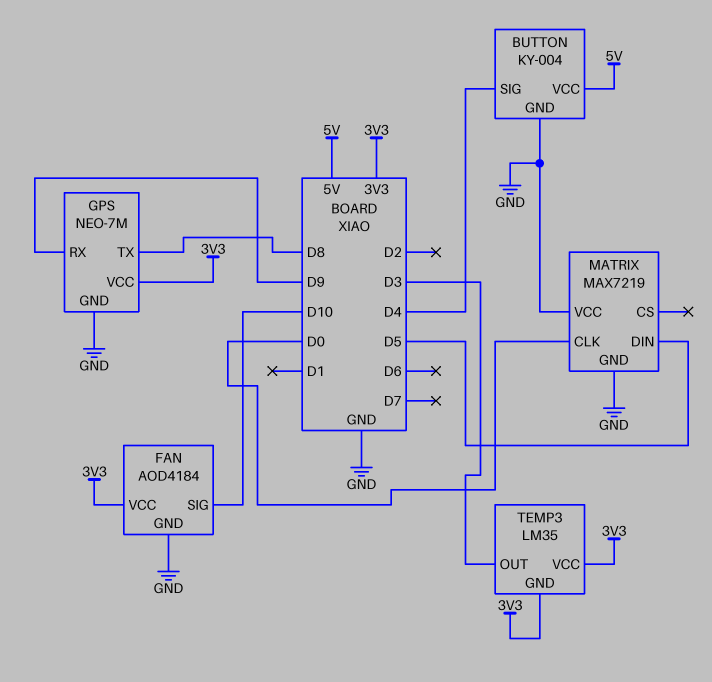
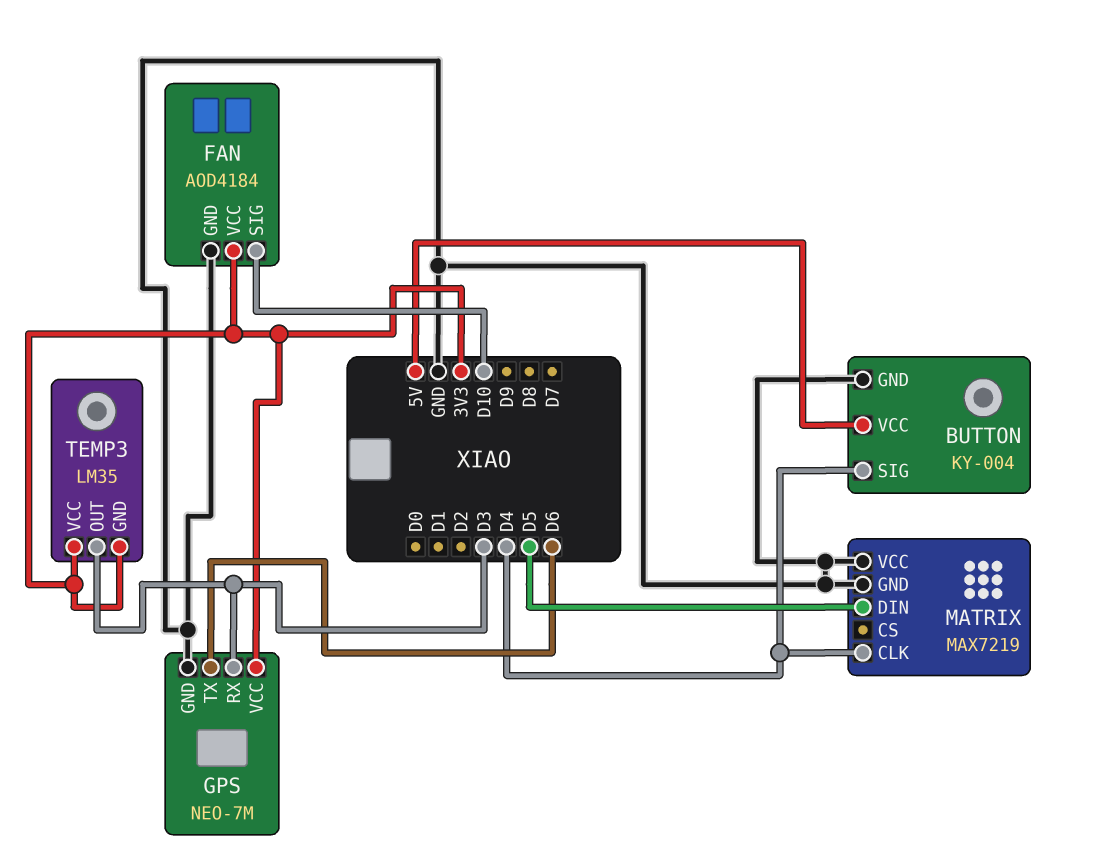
GPS pin RX: D9 -> D3
GPS pin TX: D8 -> D6
MATRIX pin CLK: D0 -> D4

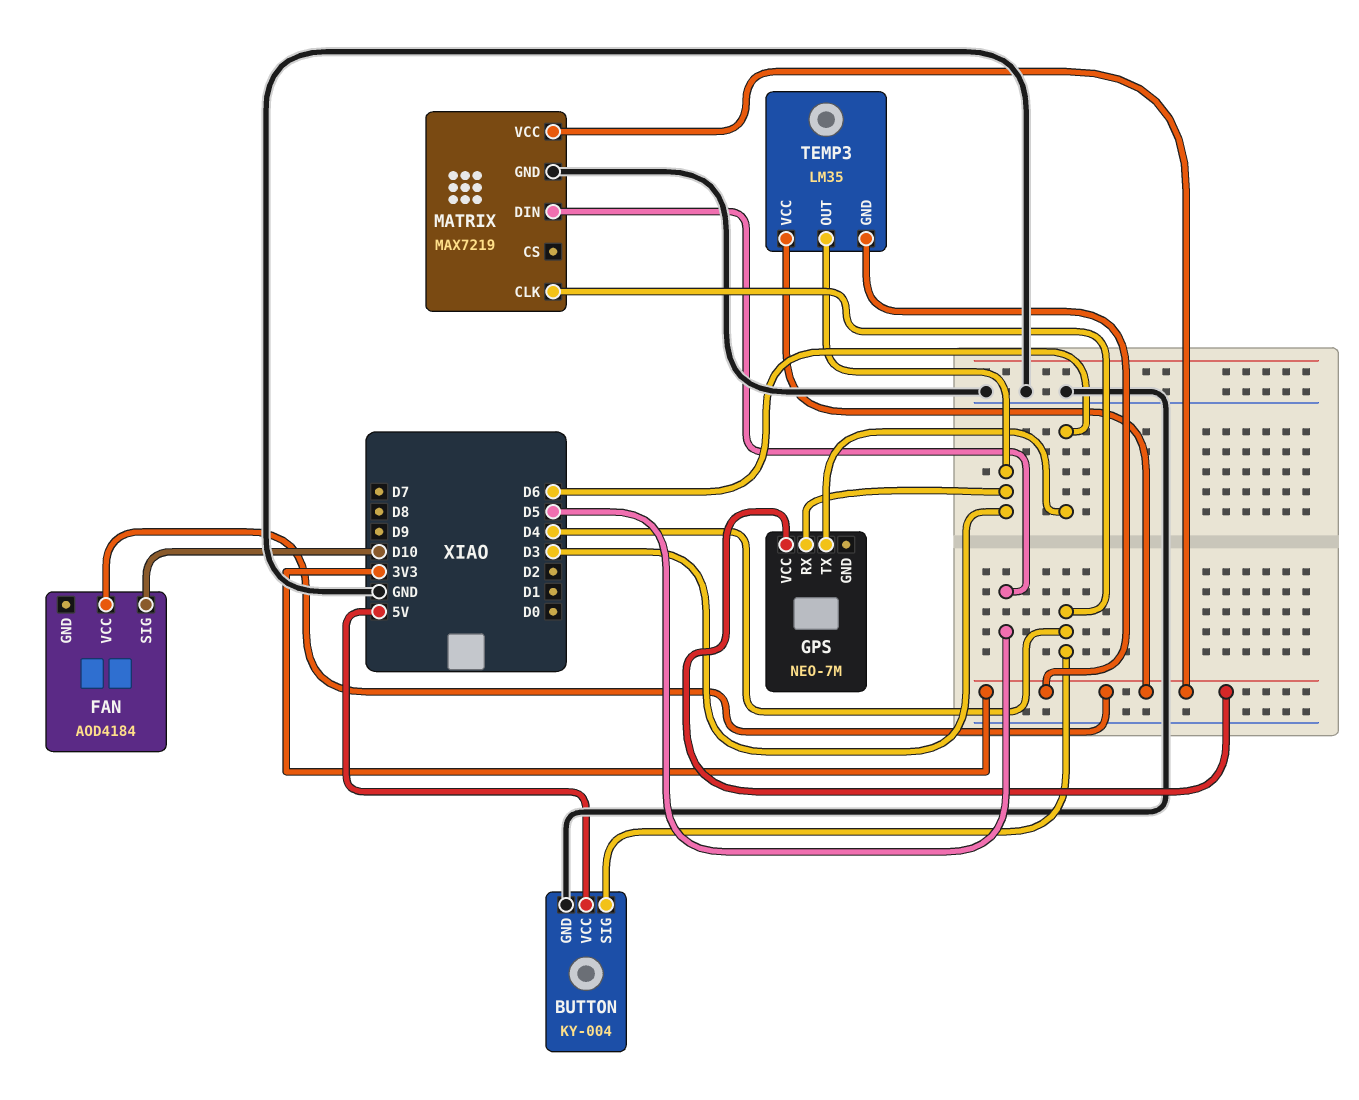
FAN pin GND: GND -> none
GPS pin GND: GND -> none
MATRIX pin VCC: GND -> 3V3

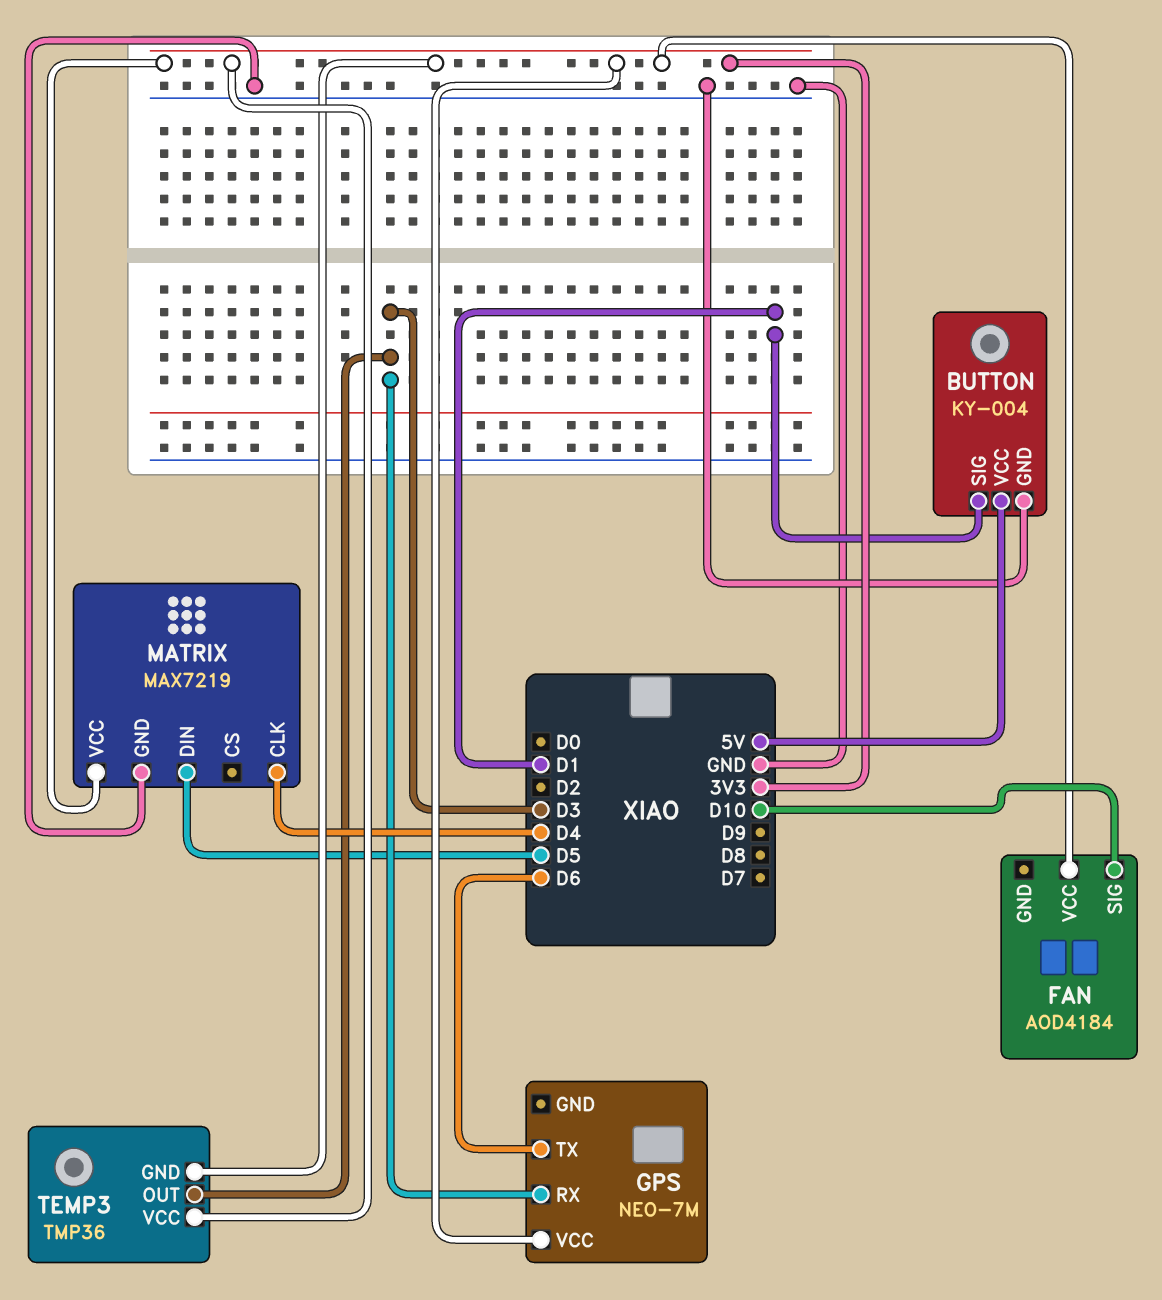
BUTTON pin SIG: D4 -> D1
TEMP3: LM35 -> TMP36

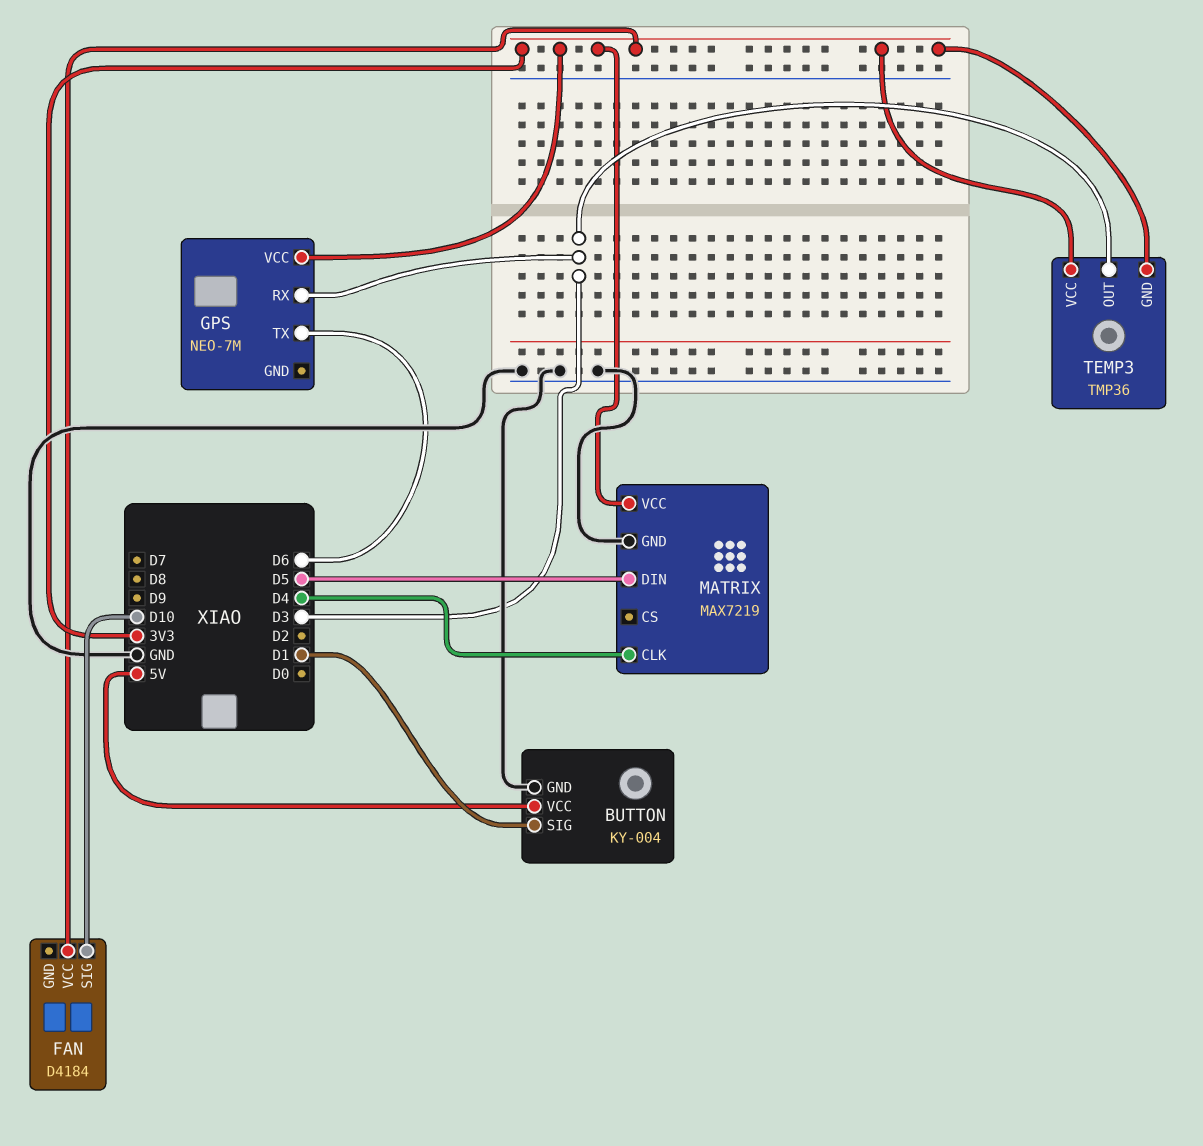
FAN: AOD4184 -> D4184

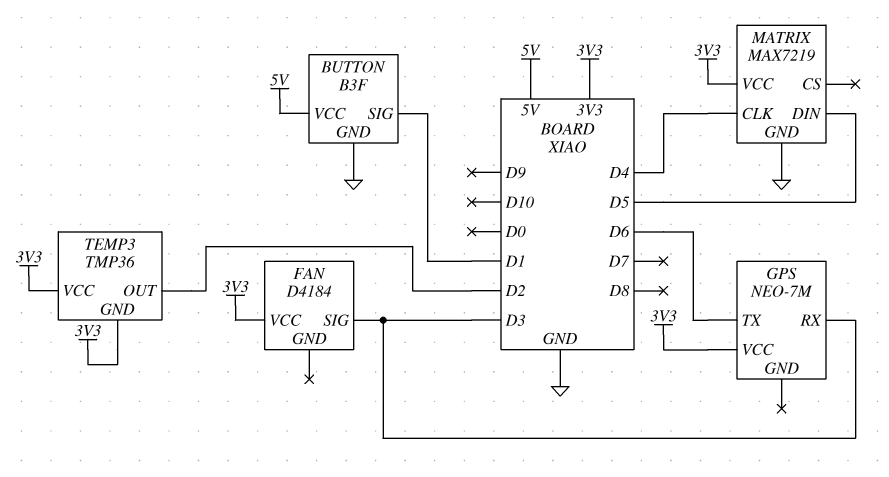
BUTTON: KY-004 -> B3F
FAN pin SIG: D10 -> D3
TEMP3 pin OUT: D3 -> D2

